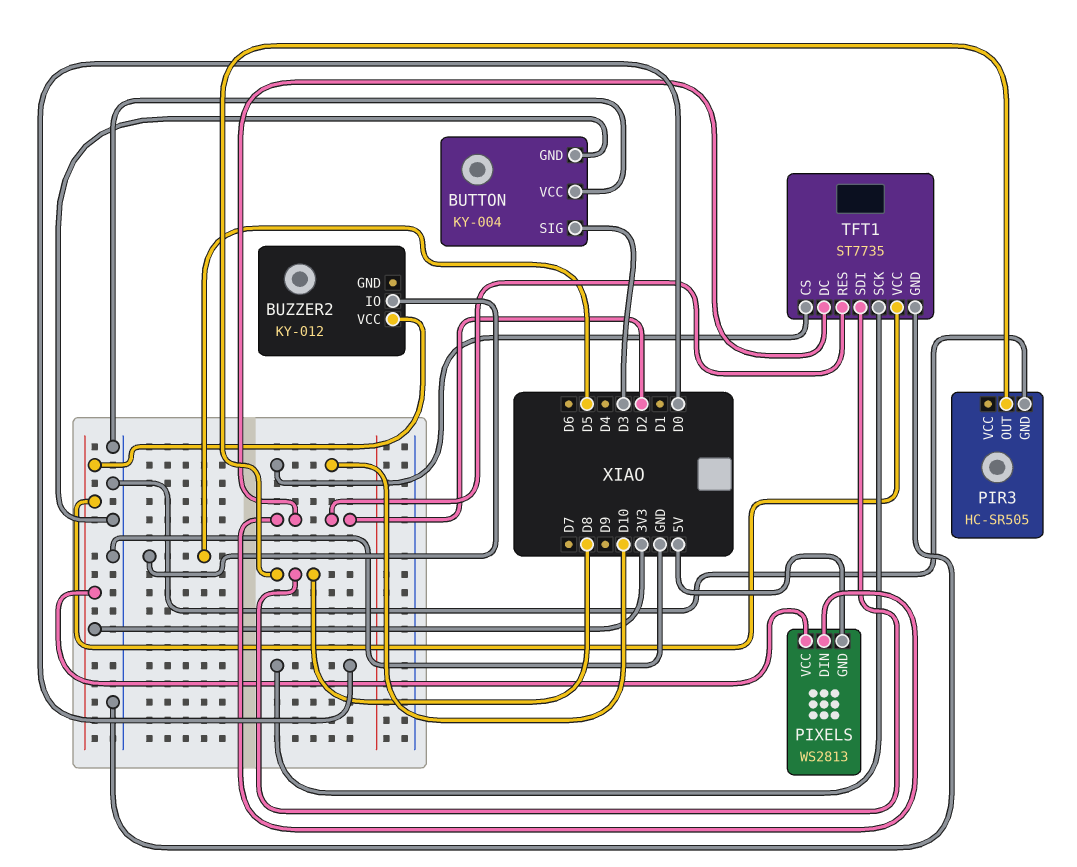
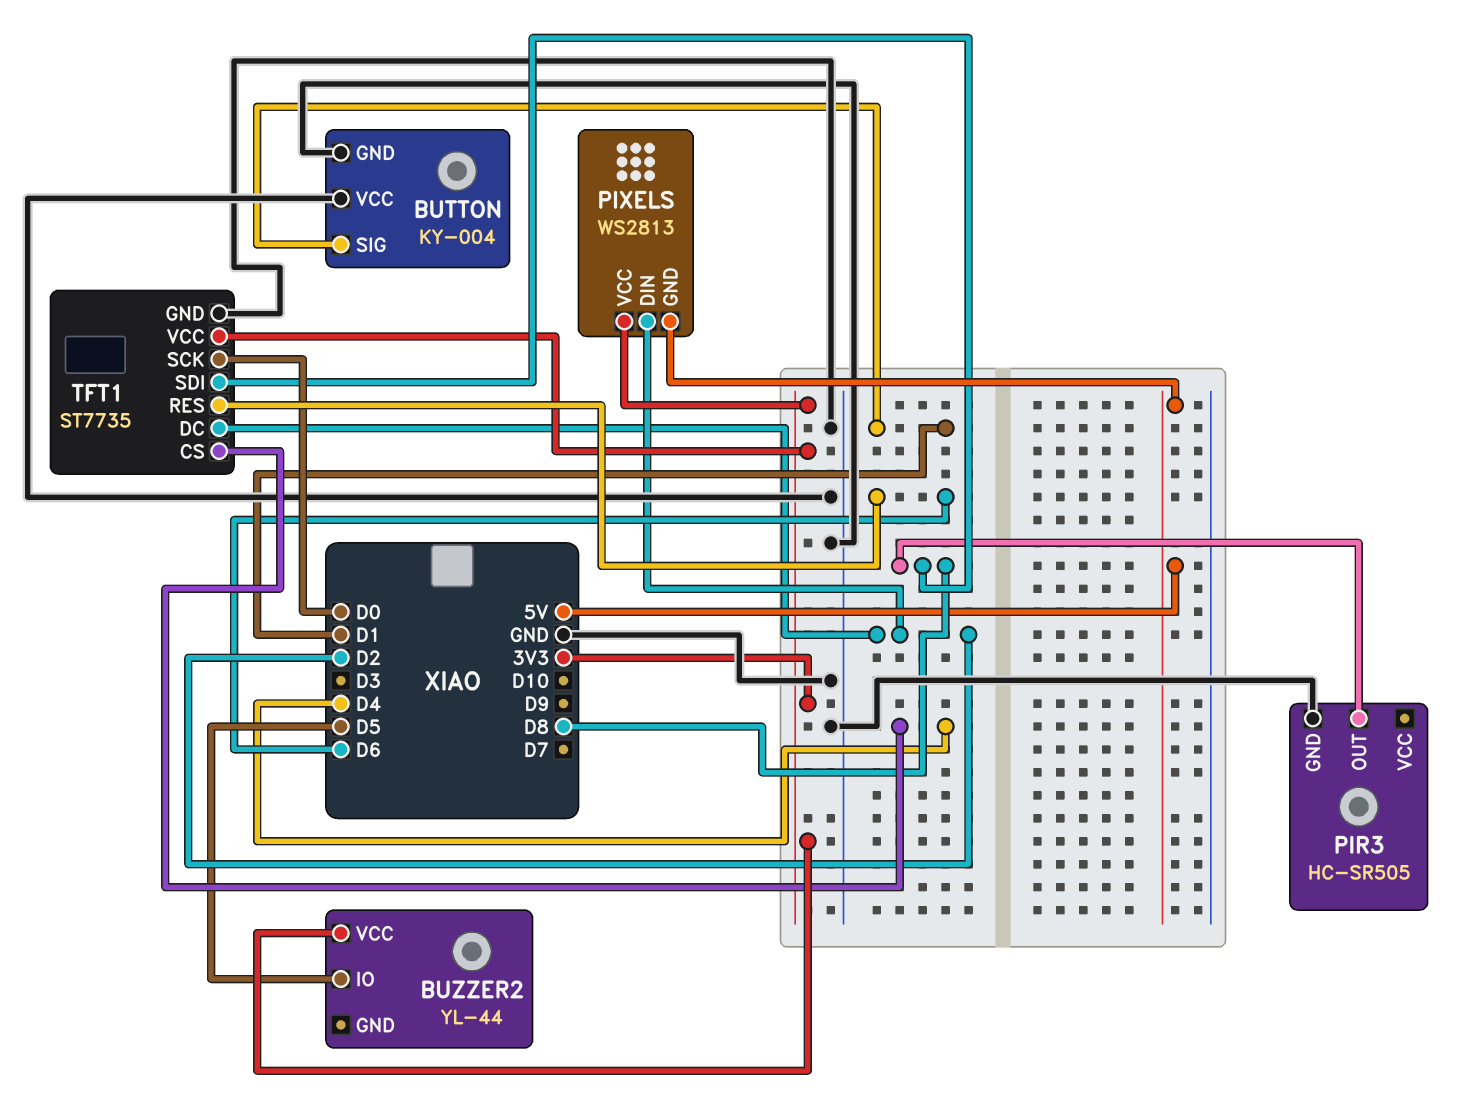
BUTTON pin SIG: D3 -> D1
BUZZER2: KY-012 -> YL-44
TFT1 pin CS: D10 -> D4
TFT1 pin RES: D2 -> D6

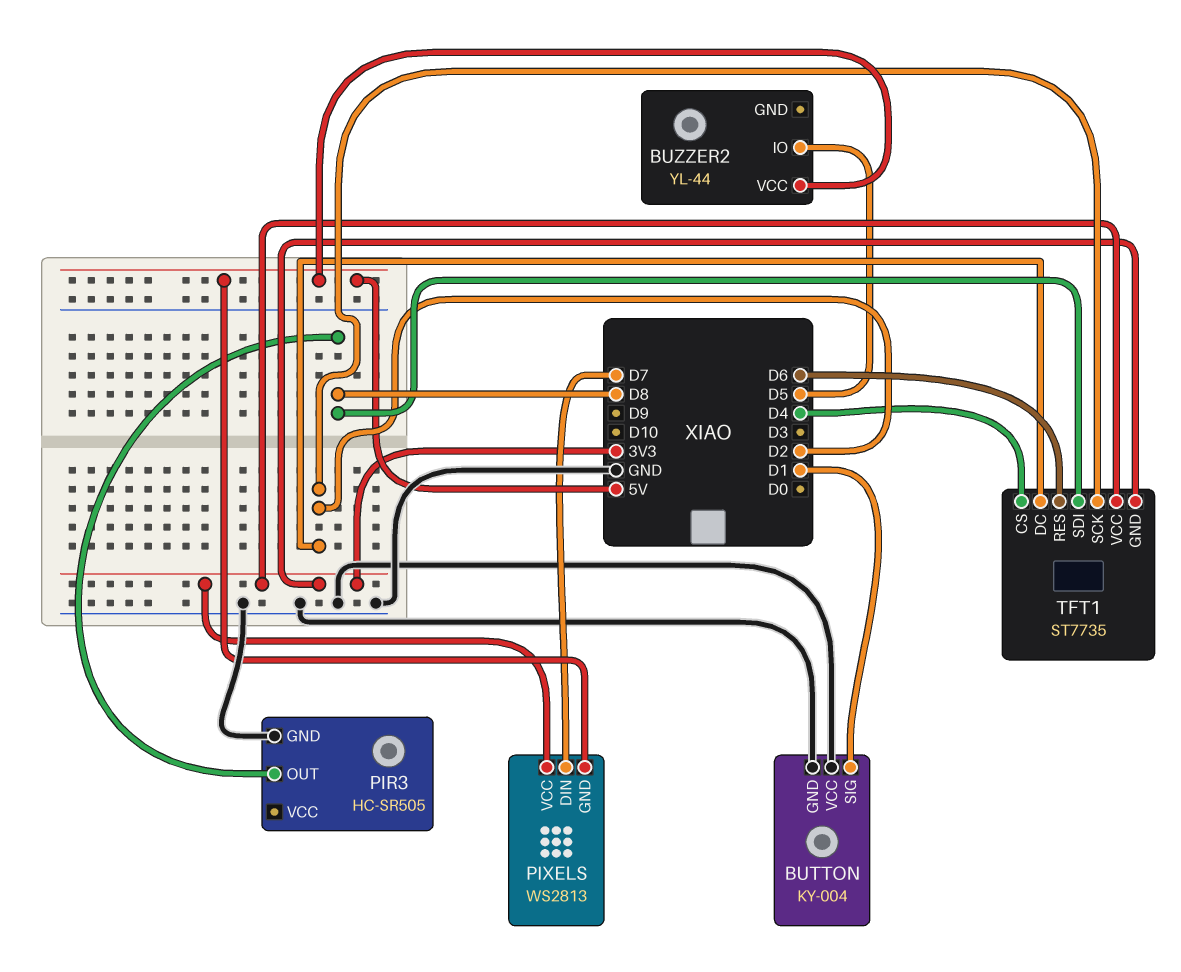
BUZZER2 pin VCC: 3V3 -> 5V
PIXELS pin DIN: D2 -> D7
TFT1 pin GND: GND -> 3V3
TFT1 pin SCK: D0 -> D2

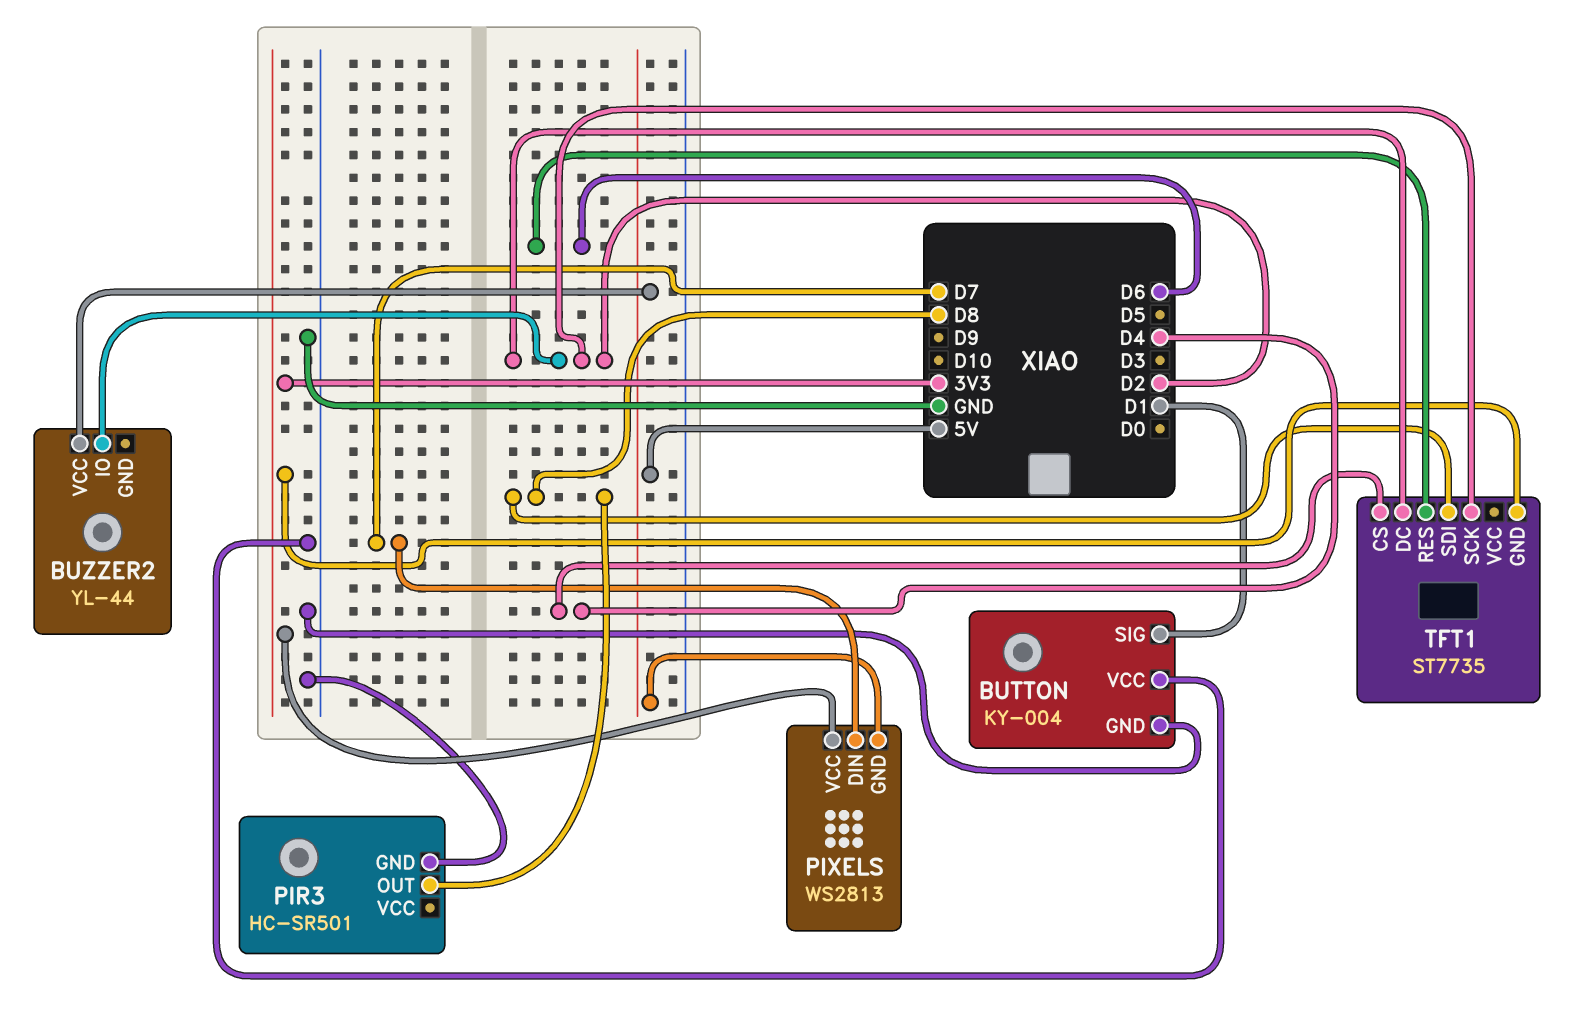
BUZZER2 pin IO: D5 -> D2
PIR3: HC-SR505 -> HC-SR501
TFT1 pin VCC: 3V3 -> none

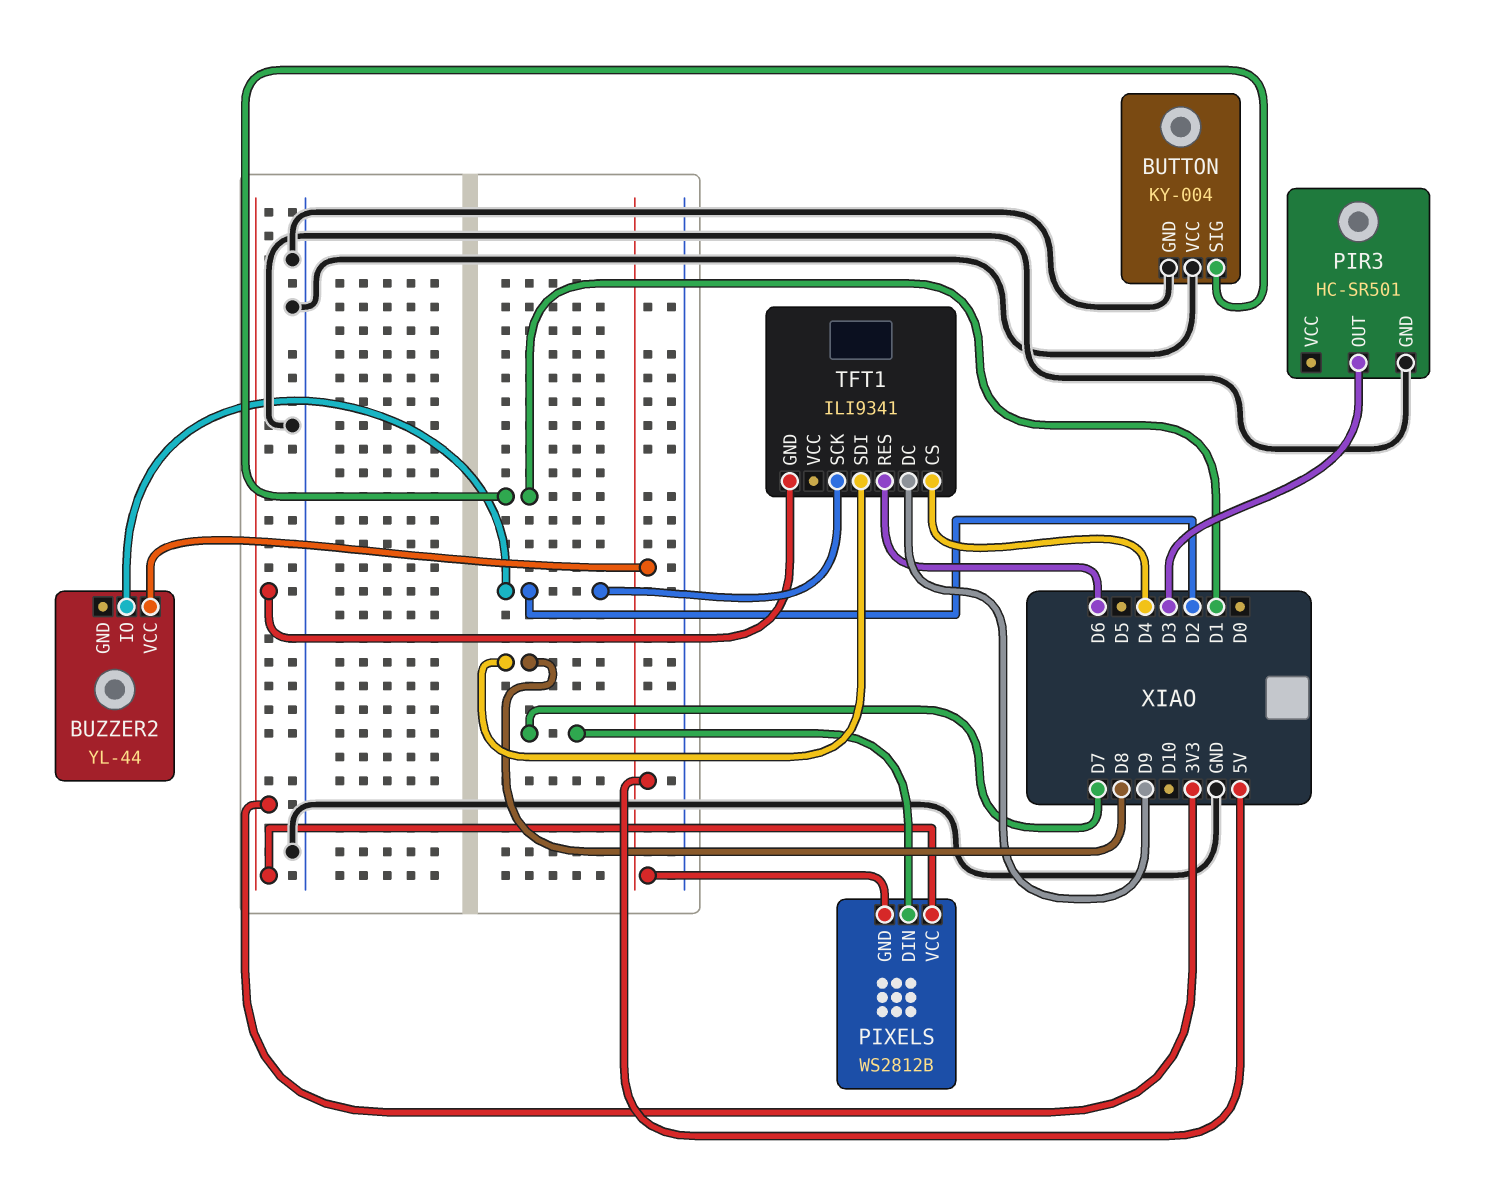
PIR3 pin OUT: D8 -> D3
PIXELS: WS2813 -> WS2812B
TFT1: ST7735 -> ILI9341
TFT1 pin DC: D2 -> D9

